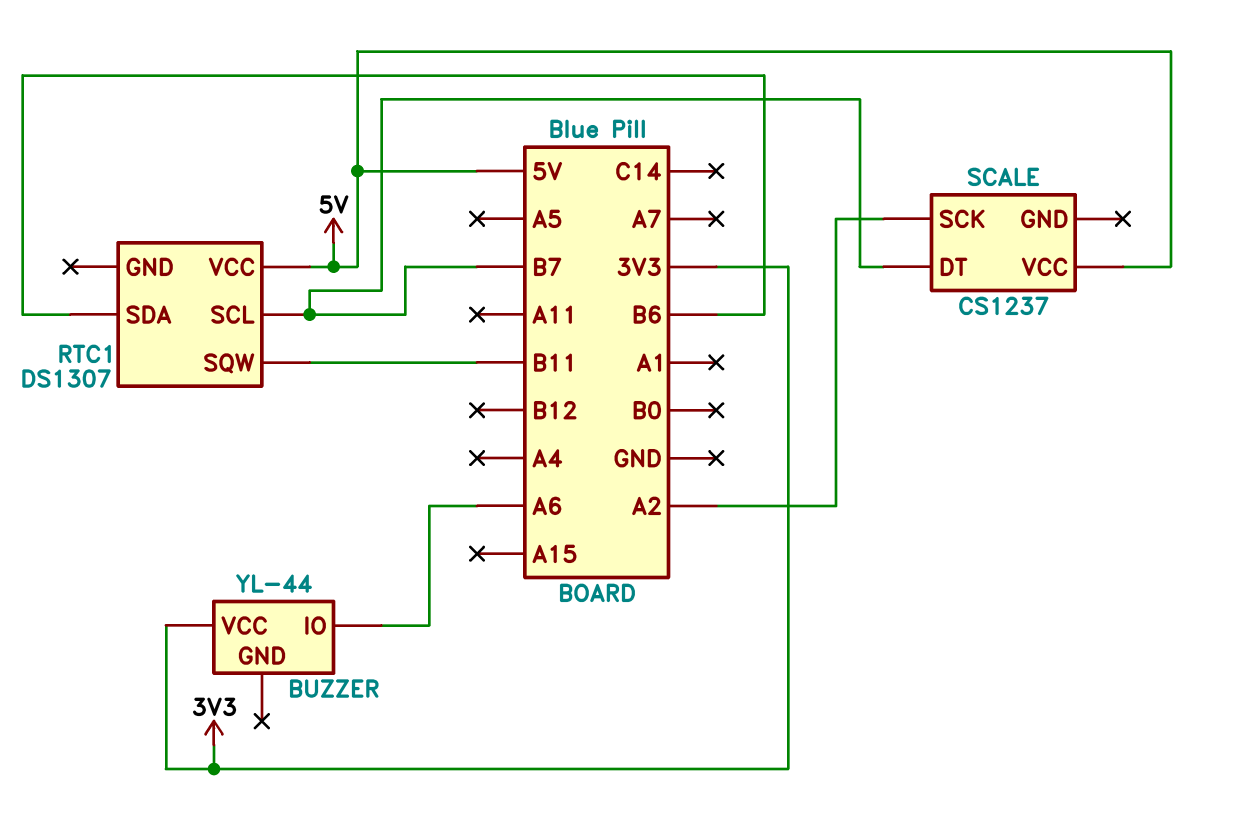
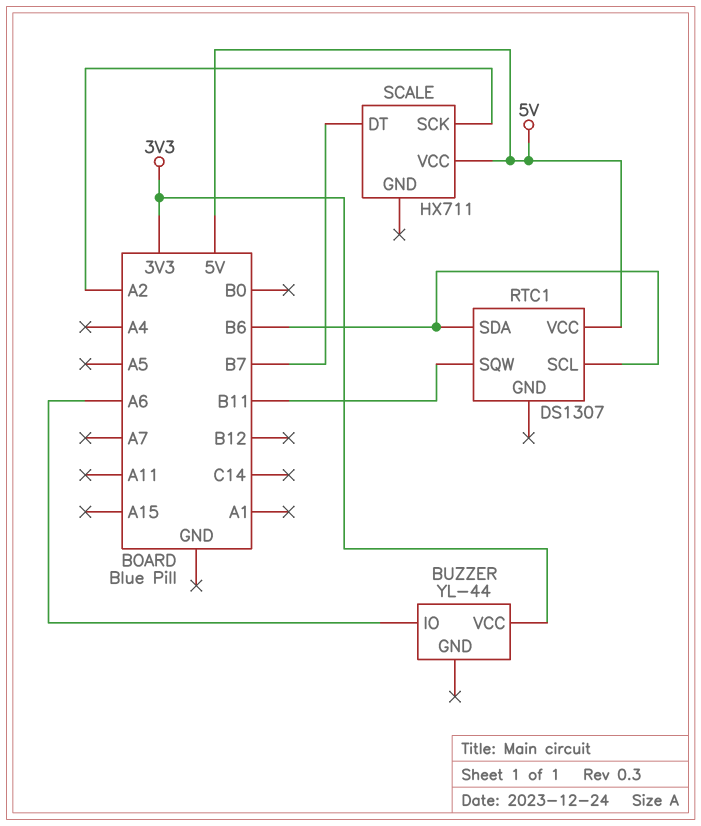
RTC1 pin SCL: B7 -> B6
SCALE: CS1237 -> HX711

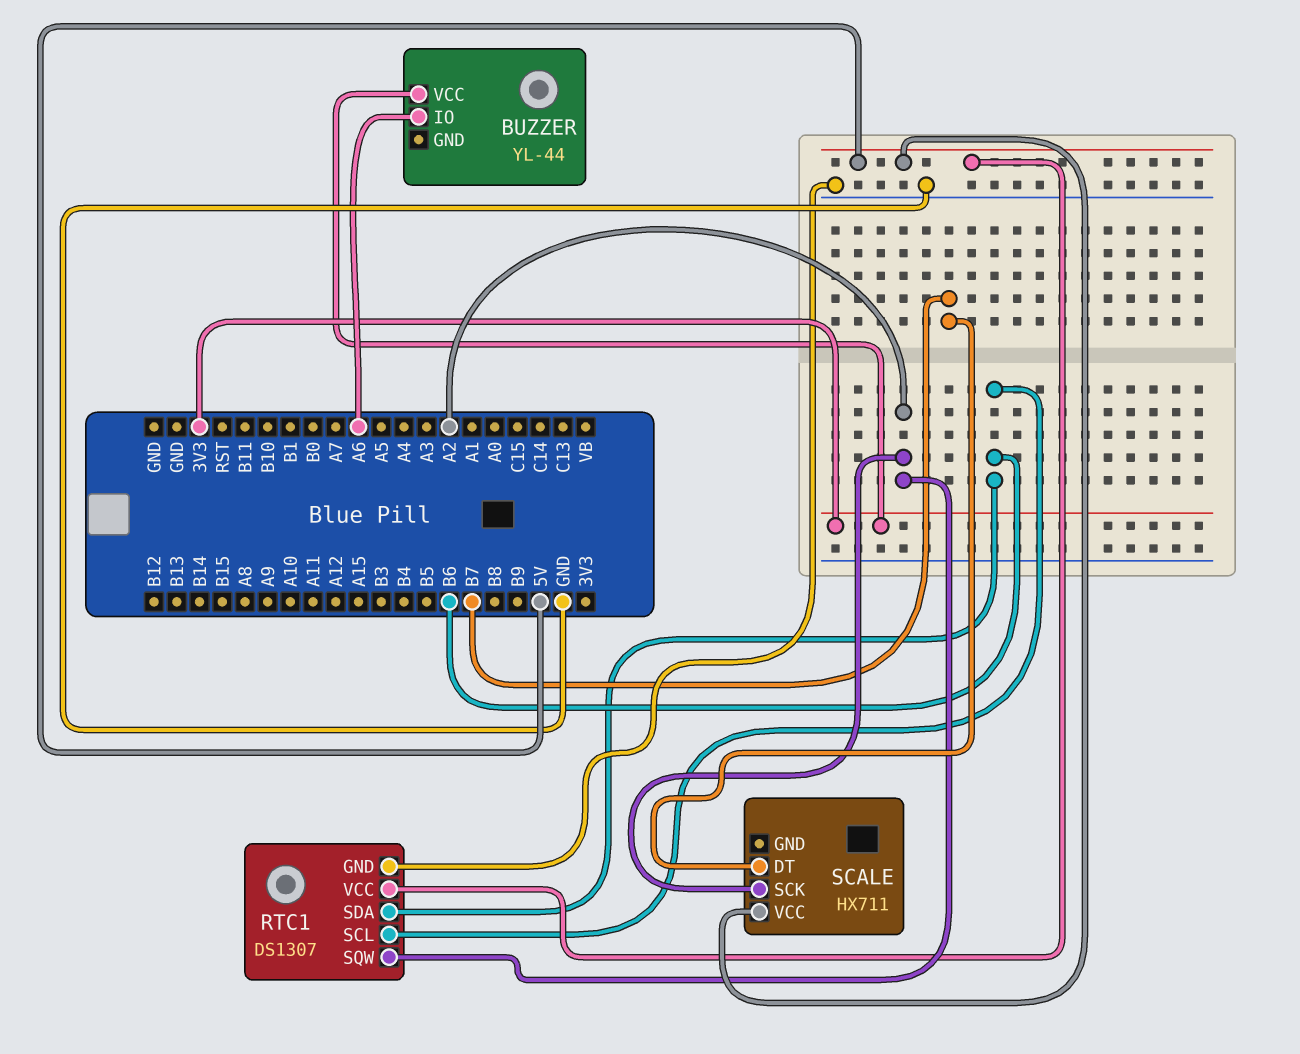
RTC1 pin GND: none -> GND
RTC1 pin SQW: B11 -> A2

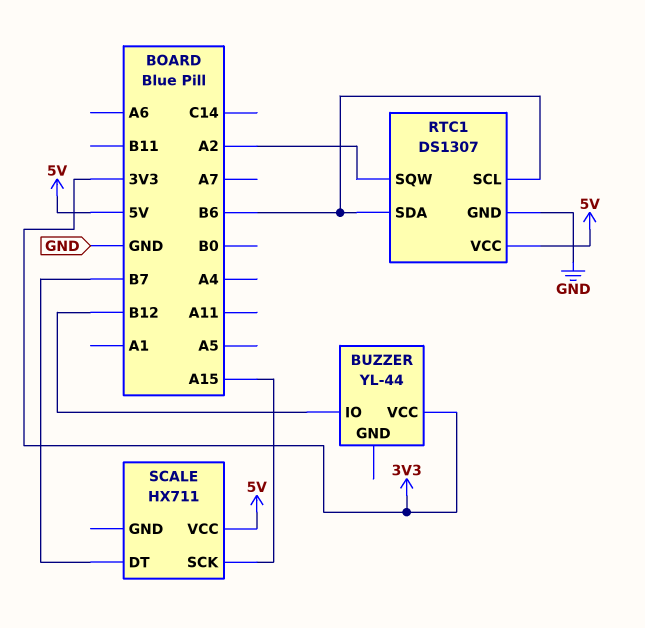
BUZZER pin IO: A6 -> B12
SCALE pin SCK: A2 -> A15

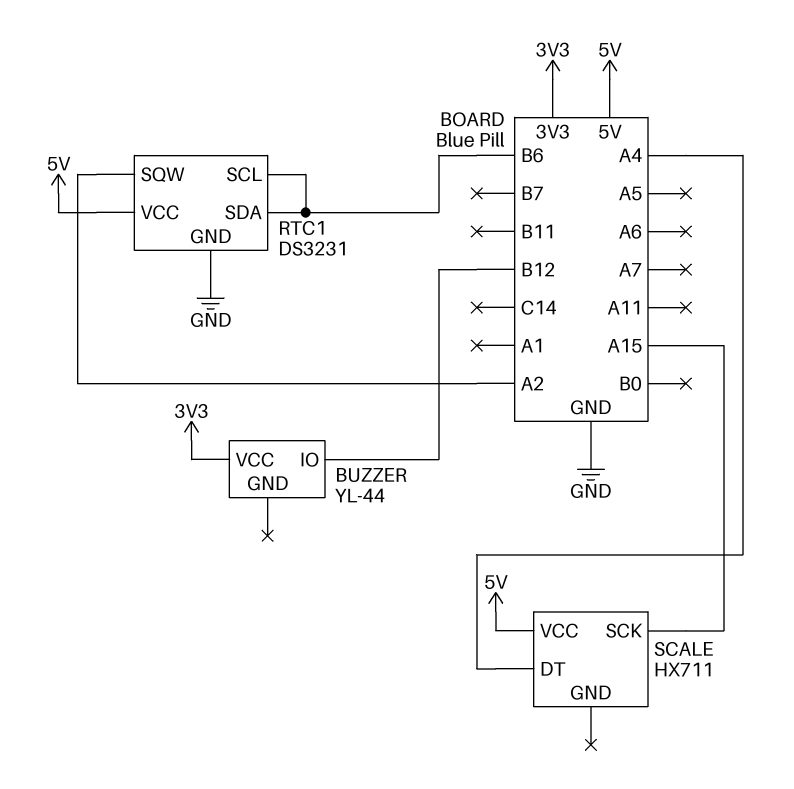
RTC1: DS1307 -> DS3231
SCALE pin DT: B7 -> A4

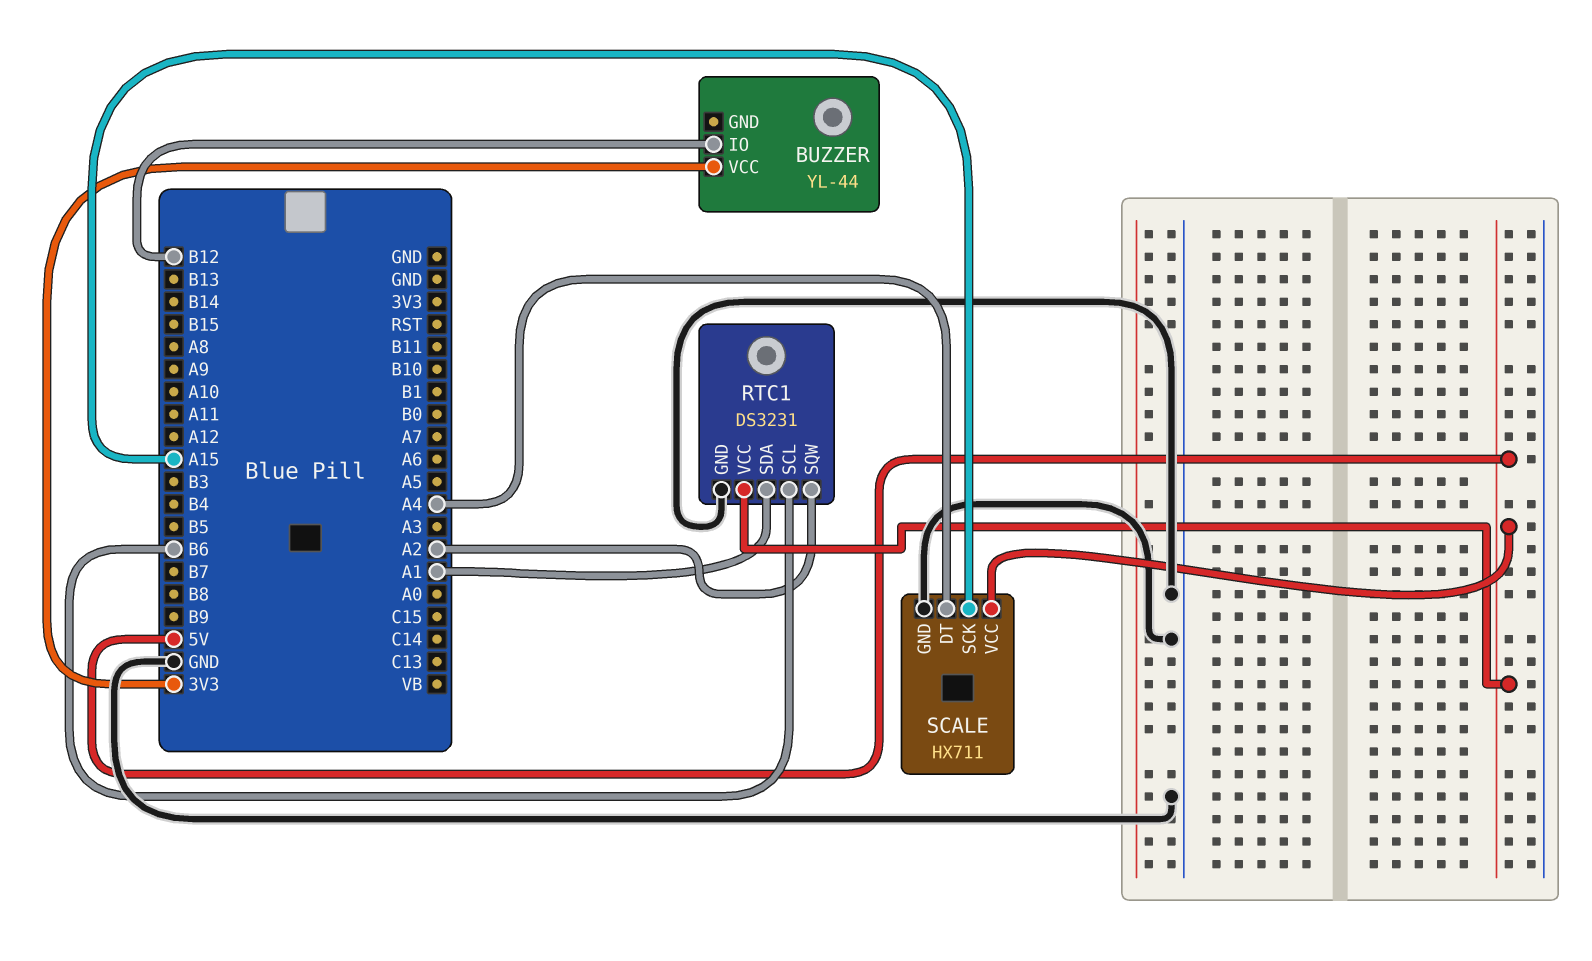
RTC1 pin SDA: B6 -> A1
SCALE pin GND: none -> GND

